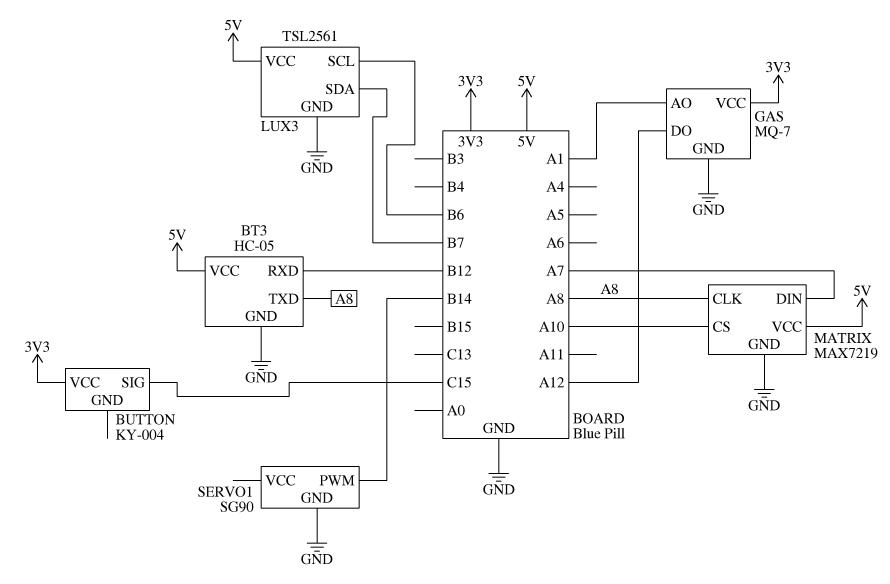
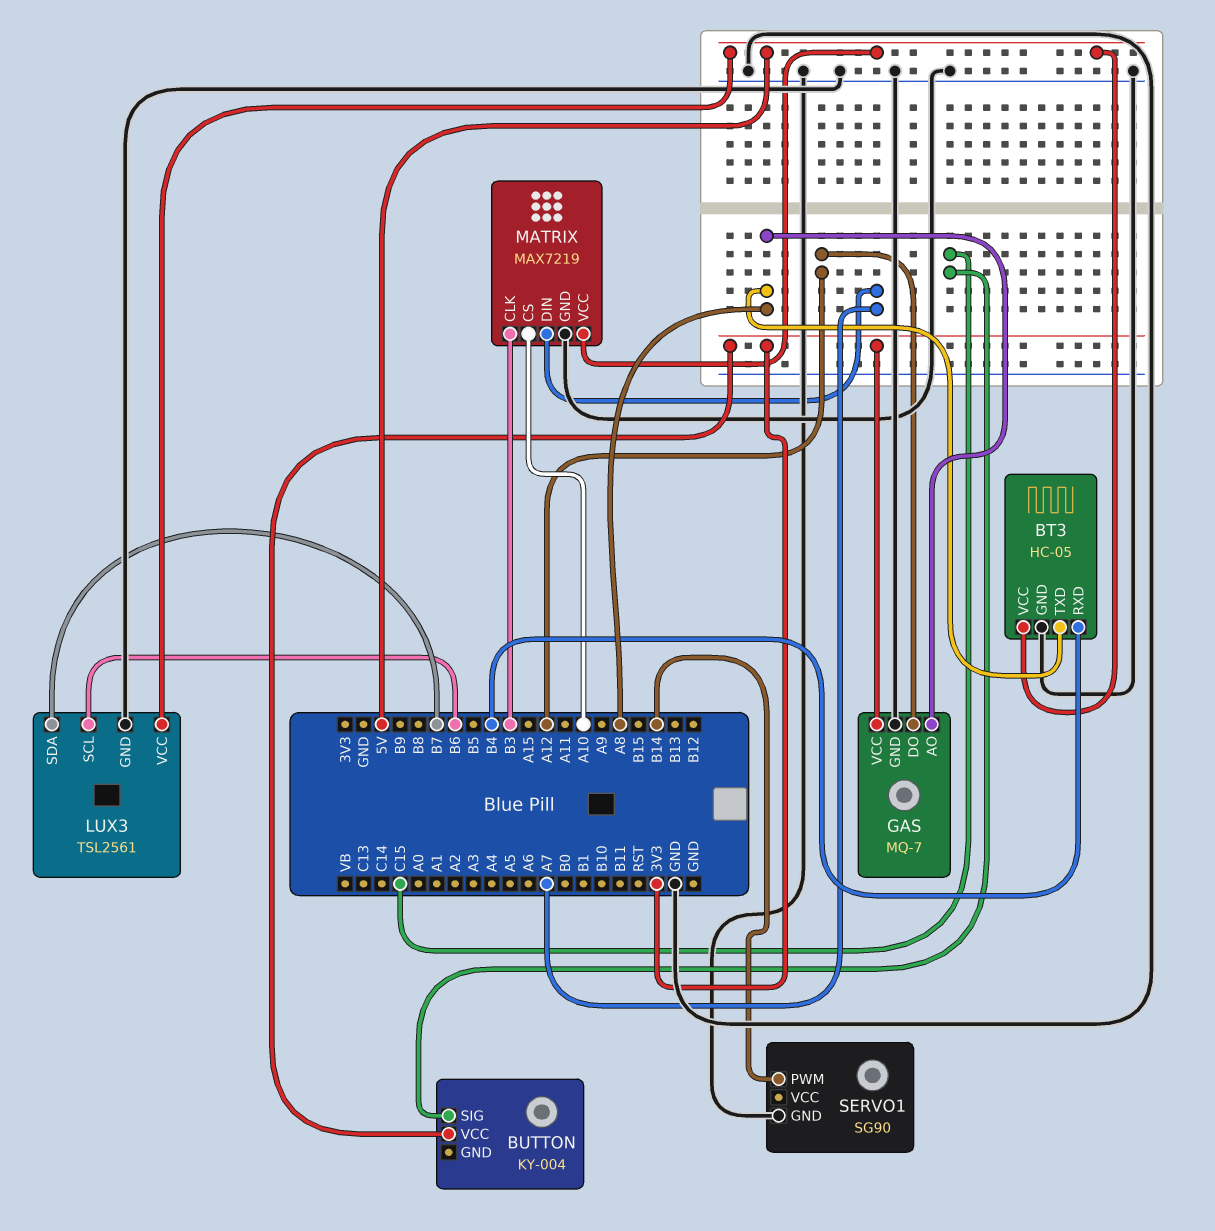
BT3 pin RXD: B12 -> B4
GAS pin AO: A1 -> A8
MATRIX pin CLK: A8 -> B3

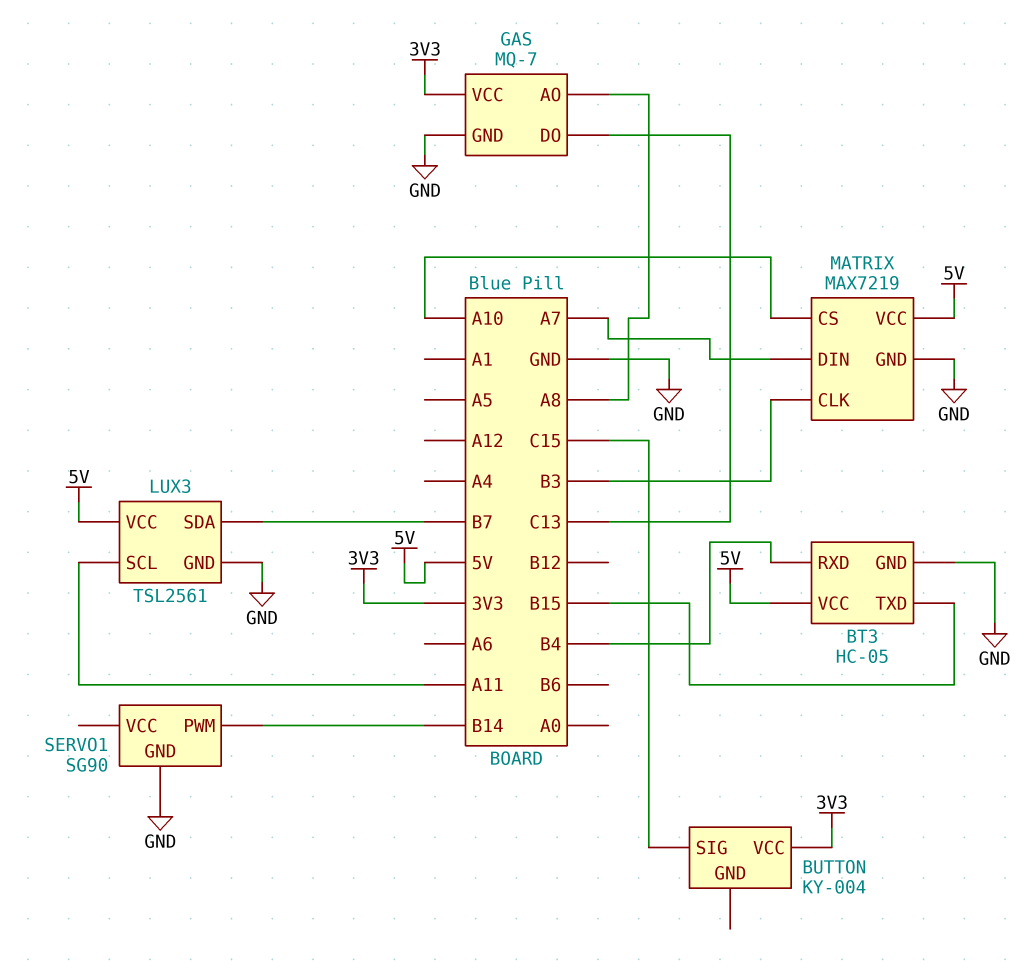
BT3 pin TXD: A8 -> B15
GAS pin DO: A12 -> C13
LUX3 pin SCL: B6 -> A11

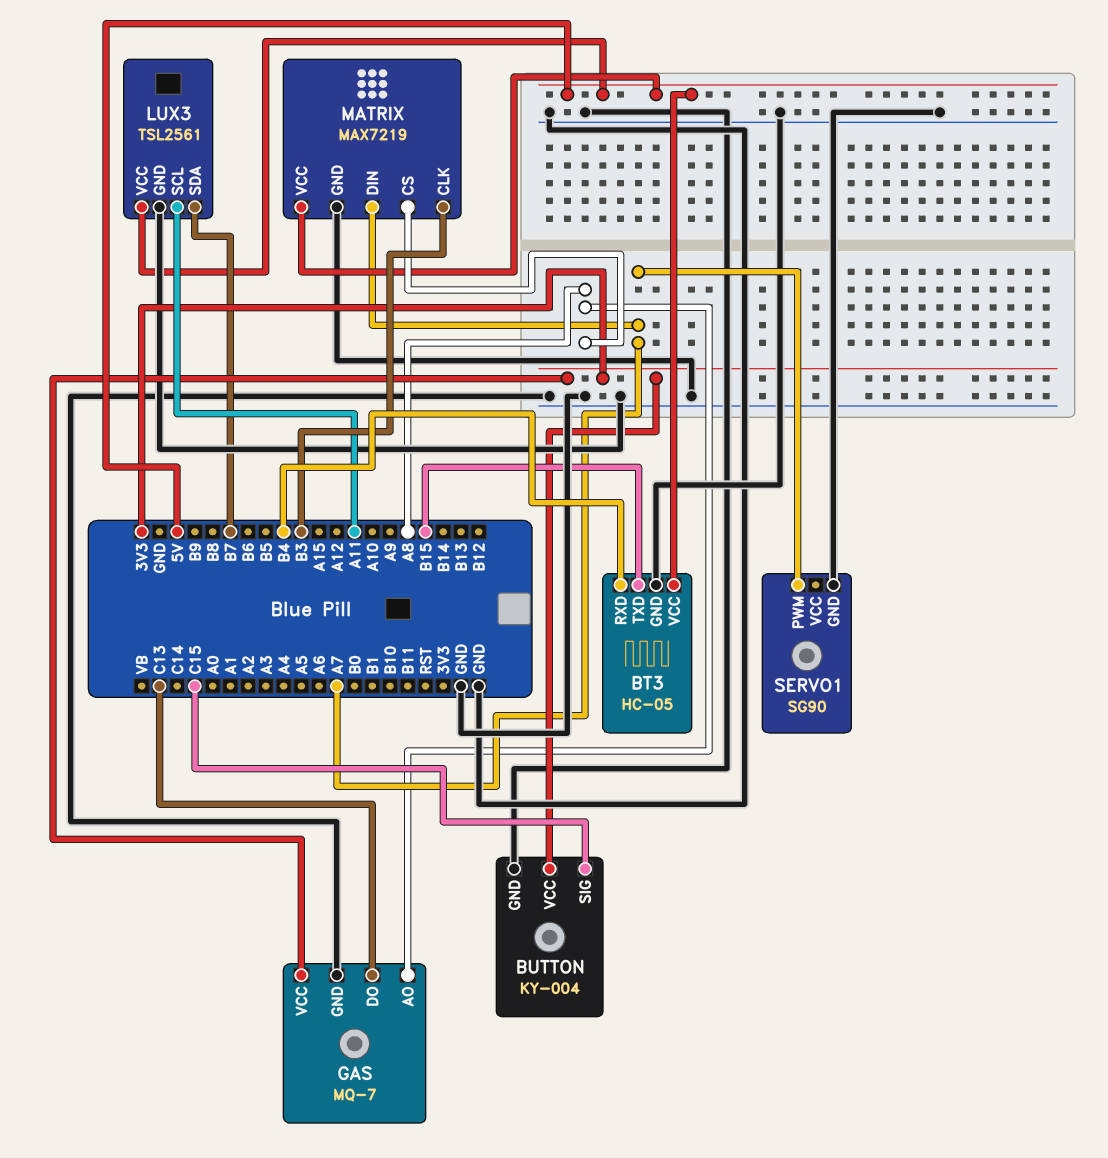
BUTTON pin GND: none -> GND
MATRIX pin CS: A10 -> A8
SERVO1 pin PWM: B14 -> A7

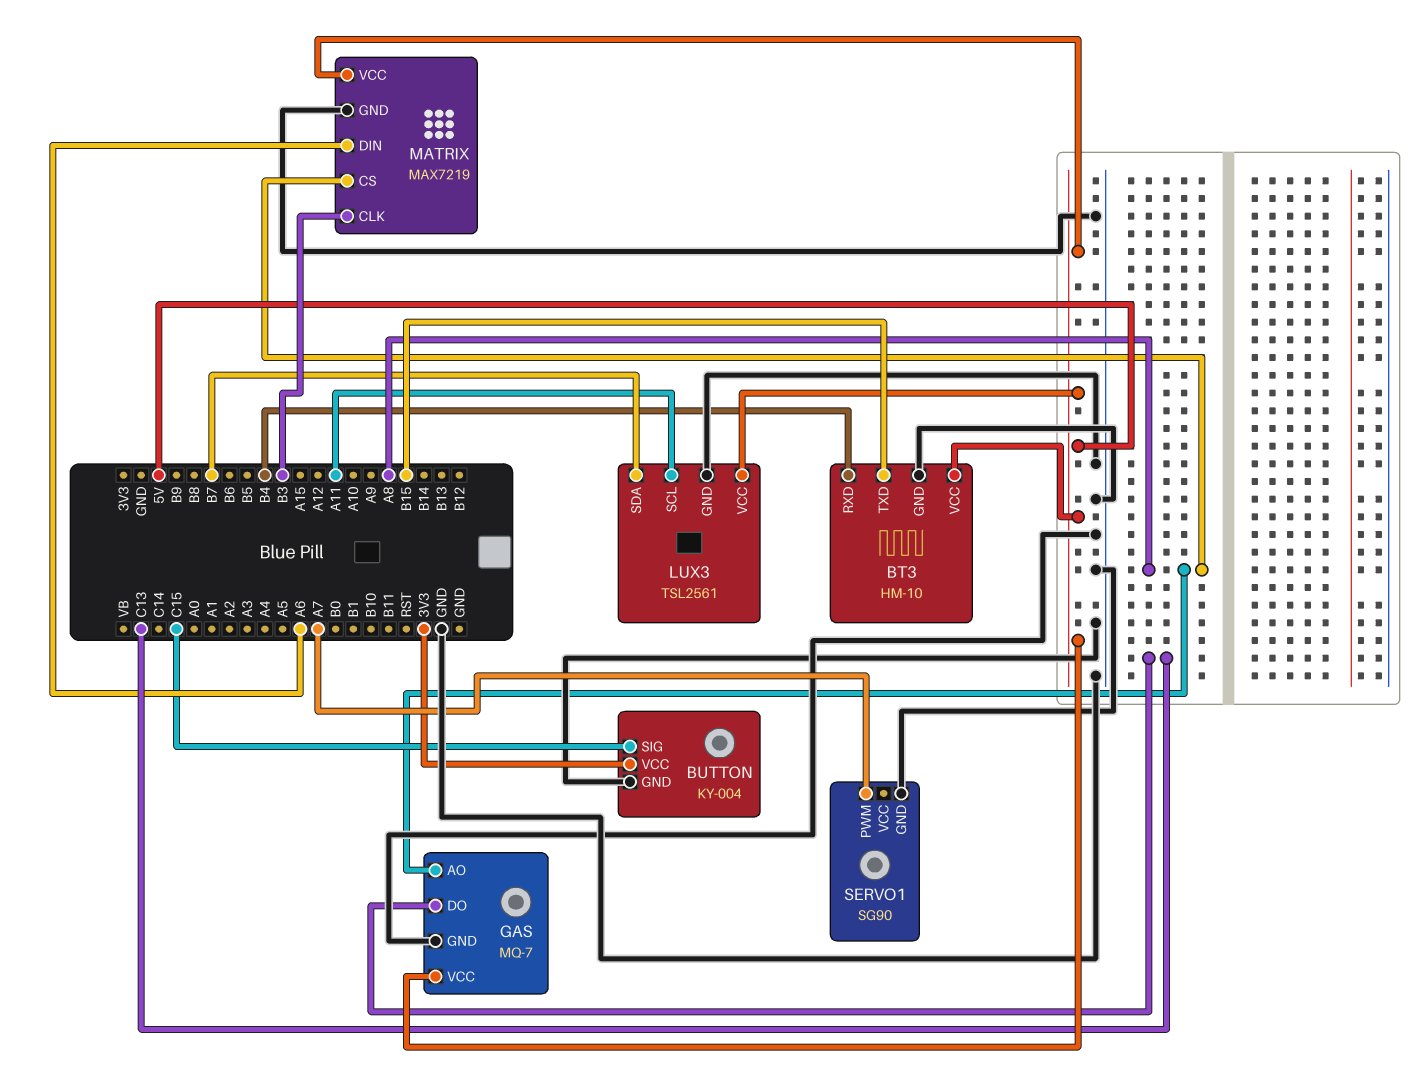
BT3: HC-05 -> HM-10
GAS pin VCC: 3V3 -> 5V
MATRIX pin DIN: A7 -> A6

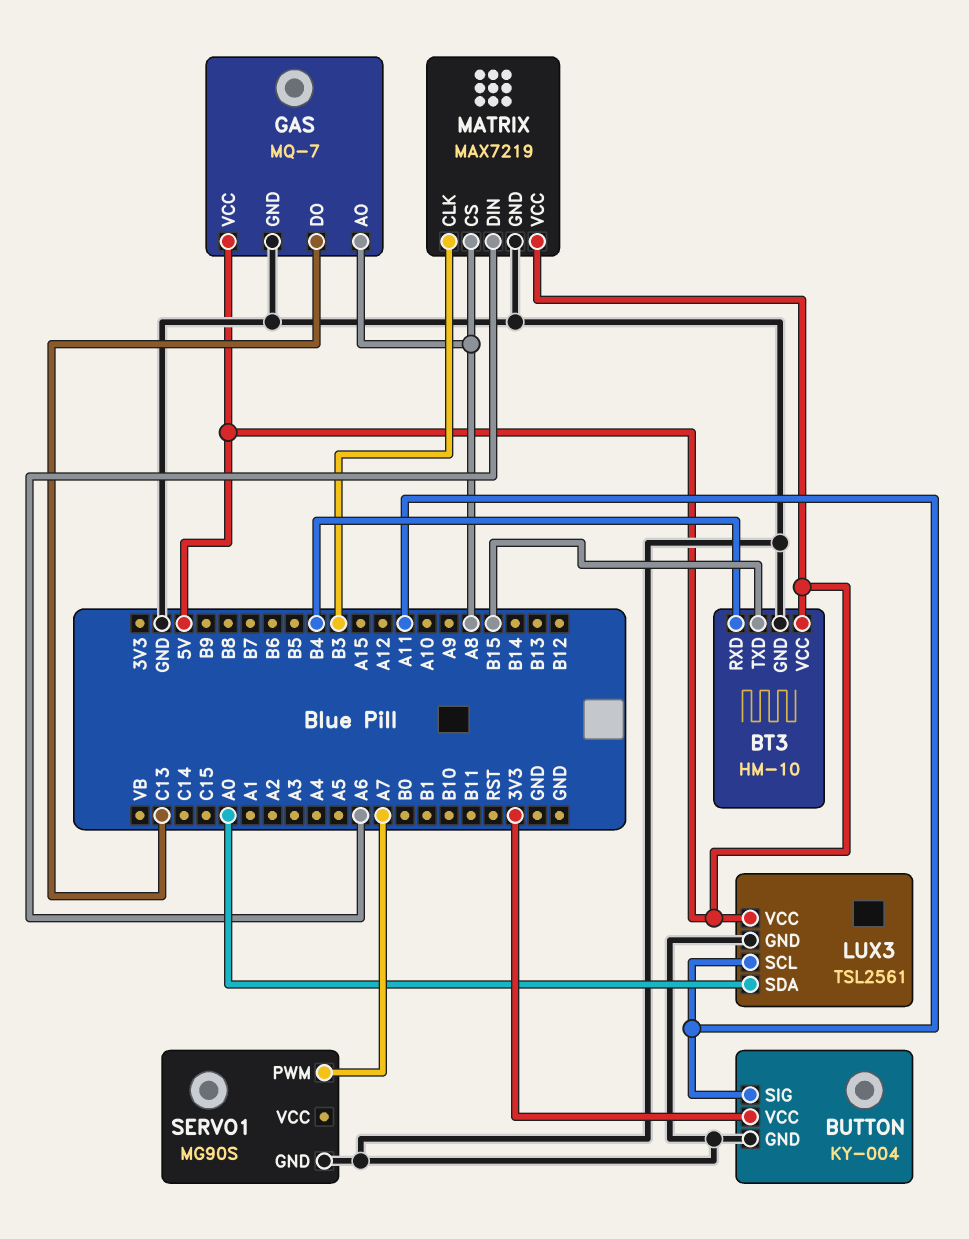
BUTTON pin SIG: C15 -> A11
LUX3 pin SDA: B7 -> A0
SERVO1: SG90 -> MG90S

